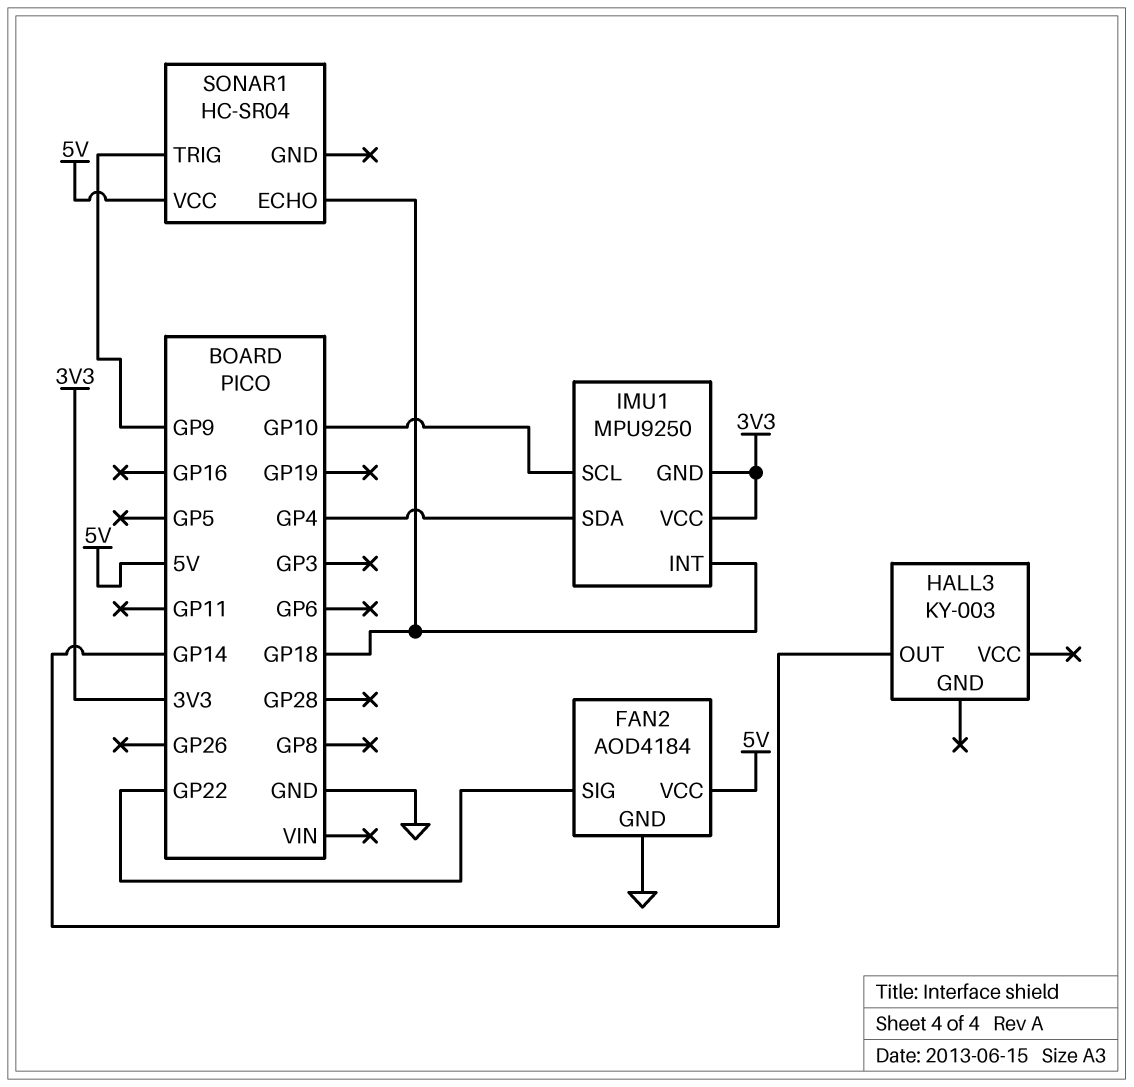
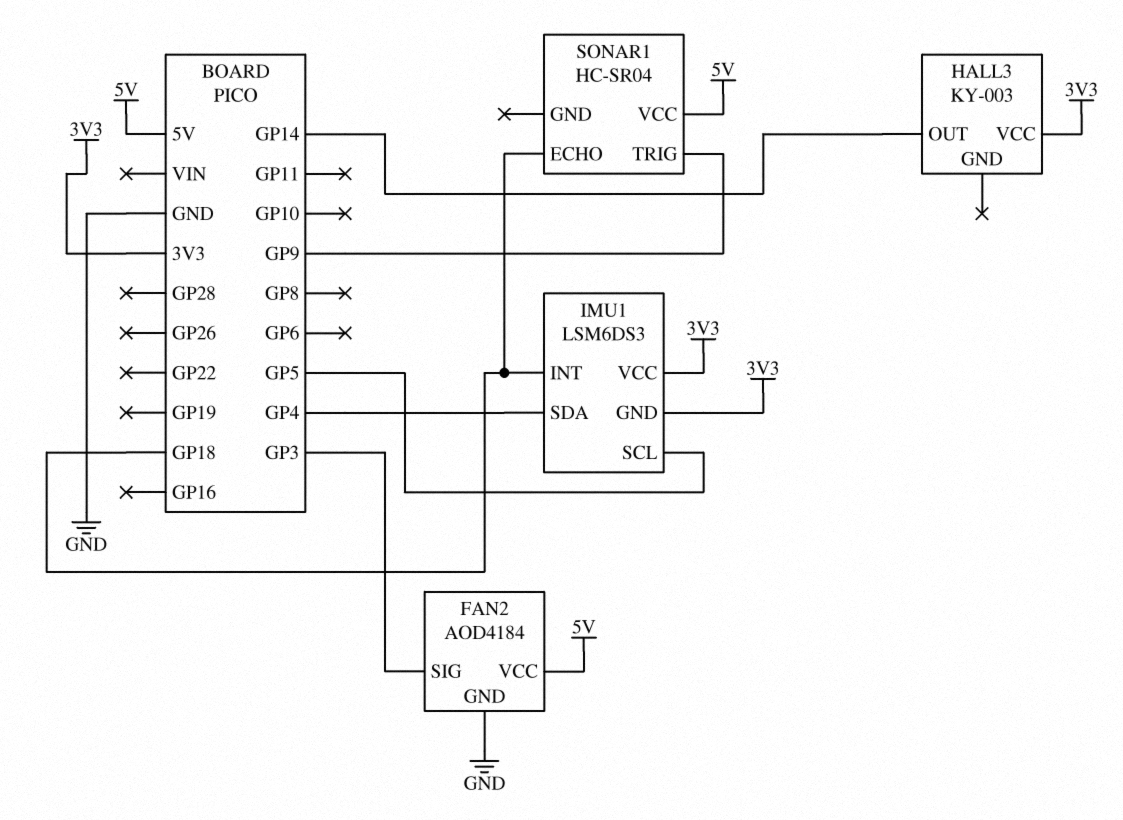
FAN2 pin SIG: GP22 -> GP3
HALL3 pin VCC: none -> 3V3
IMU1: MPU9250 -> LSM6DS3
IMU1 pin SCL: GP10 -> GP5

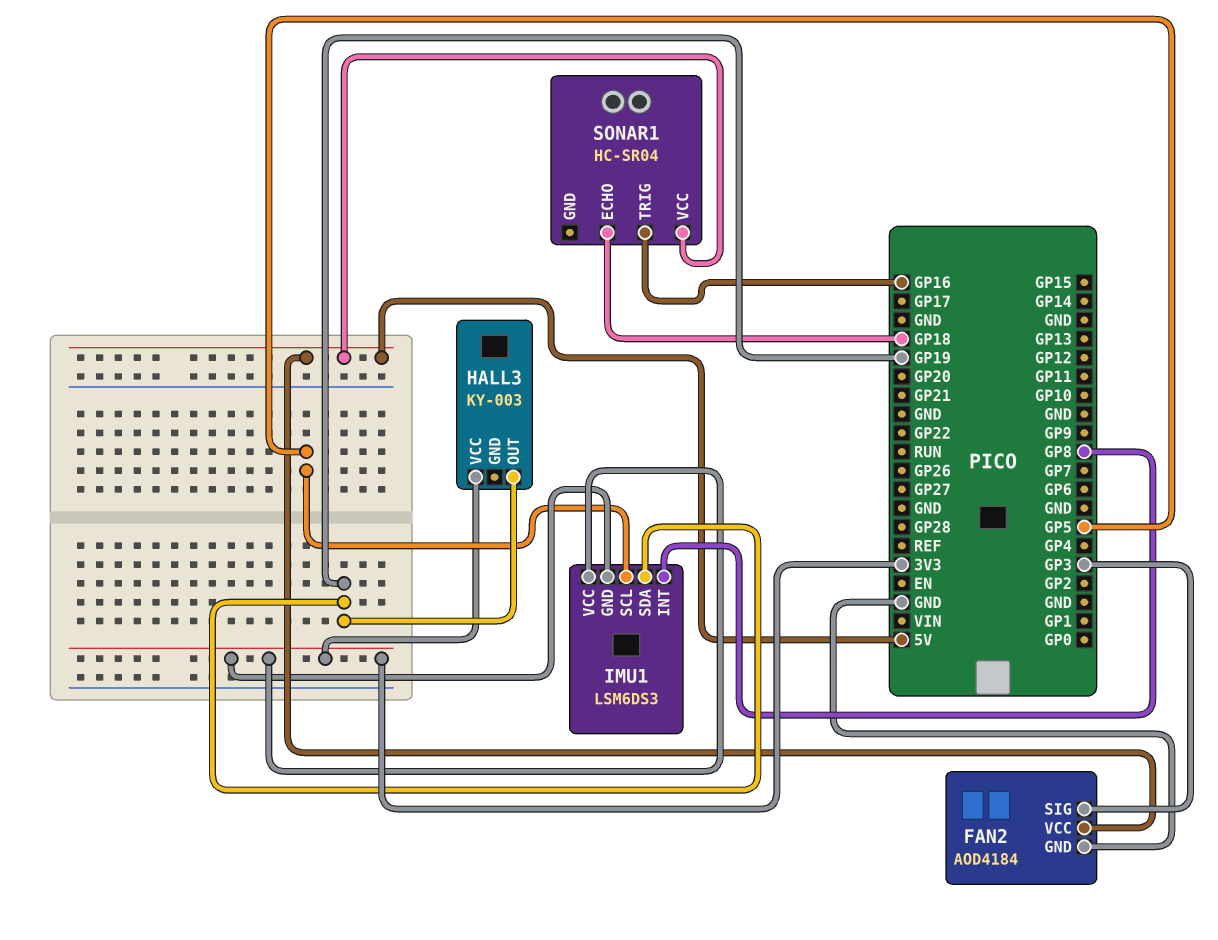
HALL3 pin OUT: GP14 -> GP19
IMU1 pin INT: GP18 -> GP8
IMU1 pin SDA: GP4 -> GP19
SONAR1 pin TRIG: GP9 -> GP16

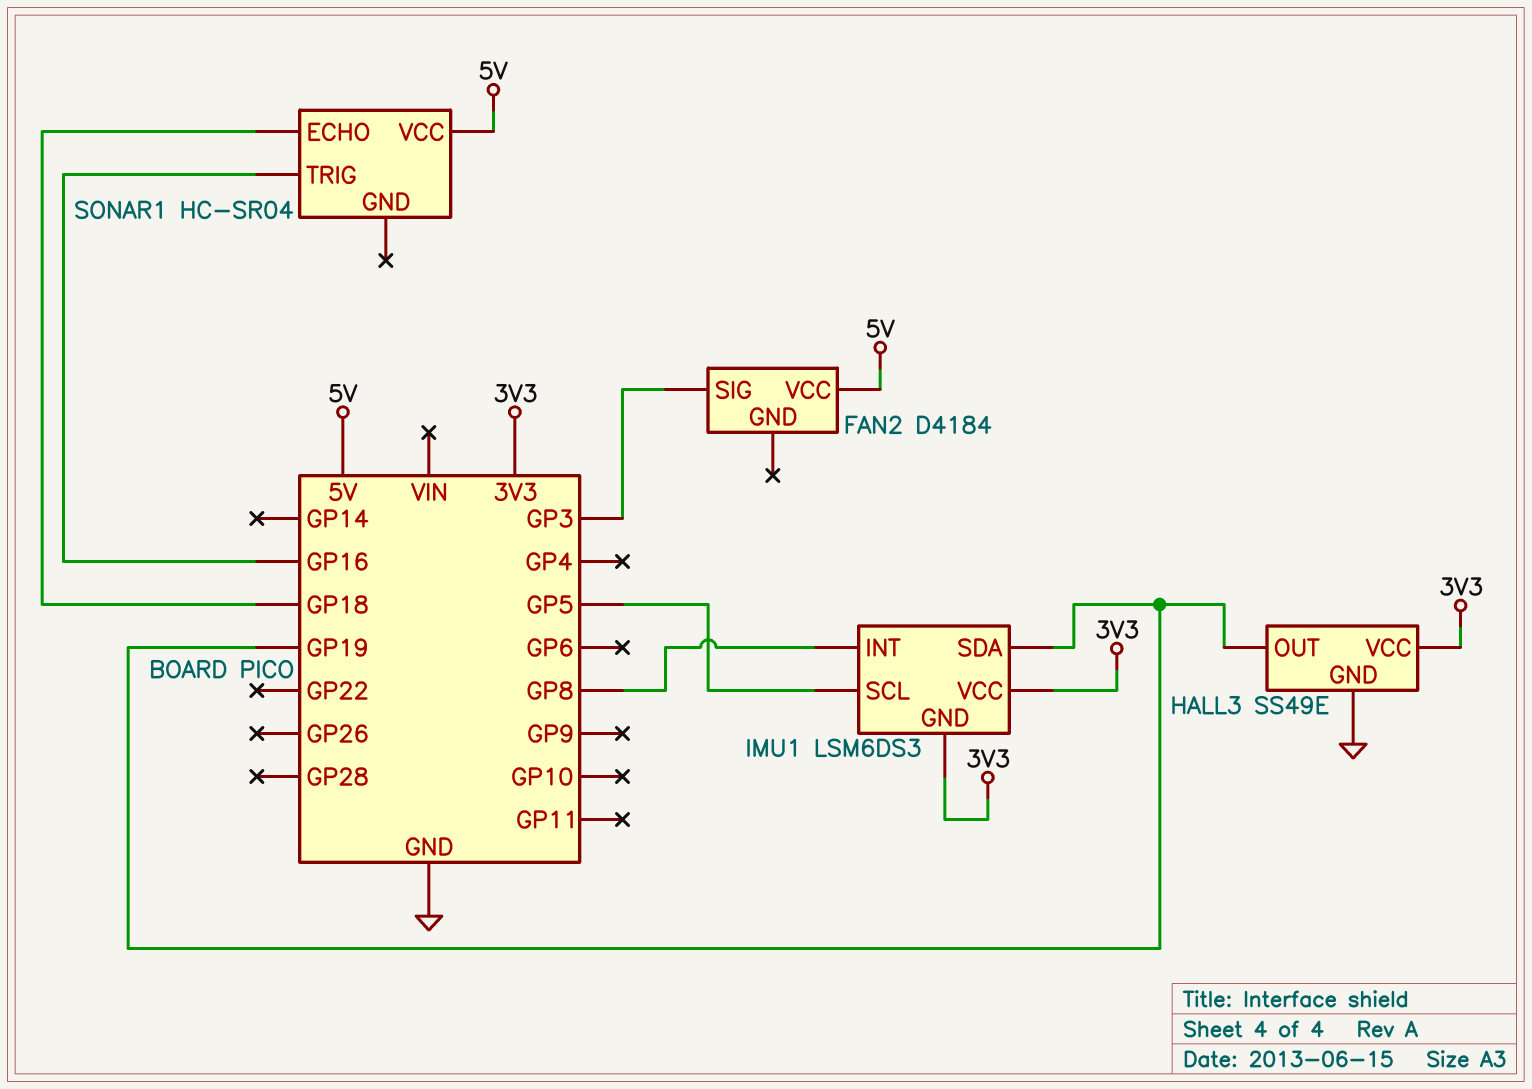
FAN2: AOD4184 -> D4184
FAN2 pin GND: GND -> none
HALL3: KY-003 -> SS49E
HALL3 pin GND: none -> GND

